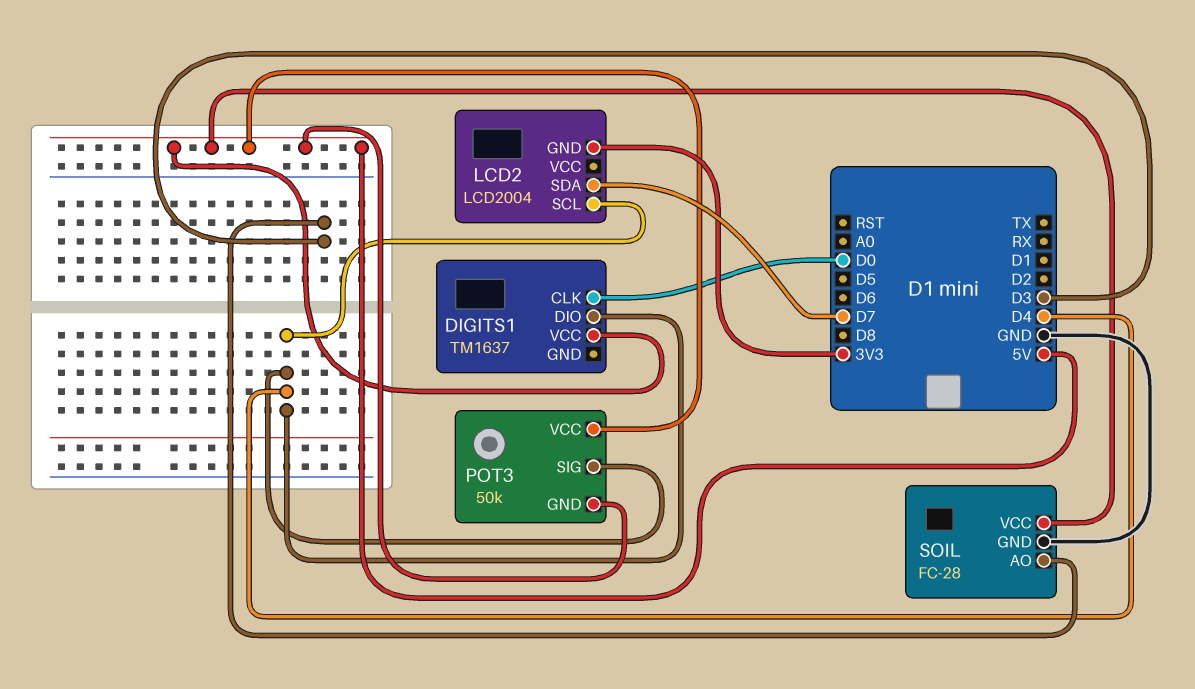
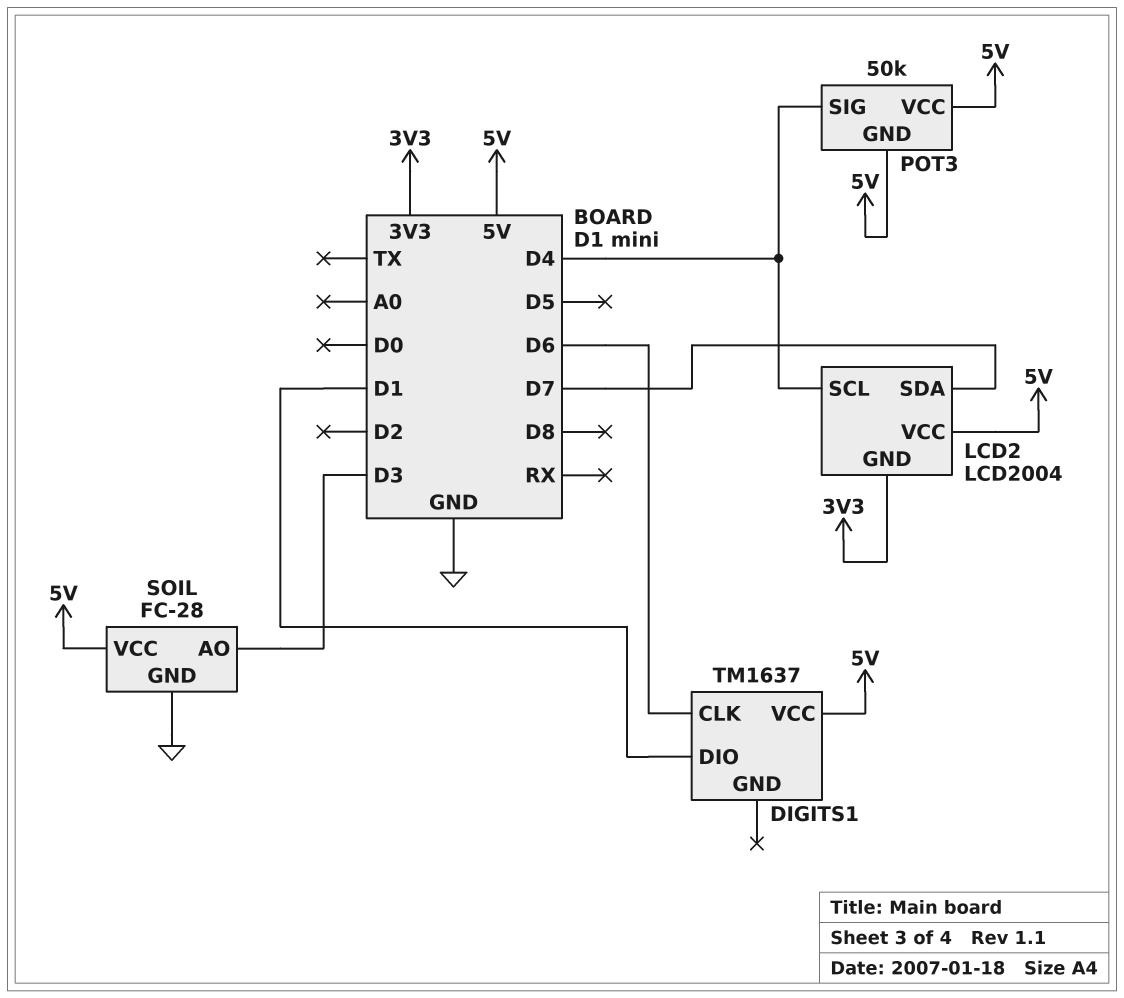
DIGITS1 pin CLK: D0 -> D6
DIGITS1 pin DIO: D4 -> D1
LCD2 pin VCC: none -> 5V

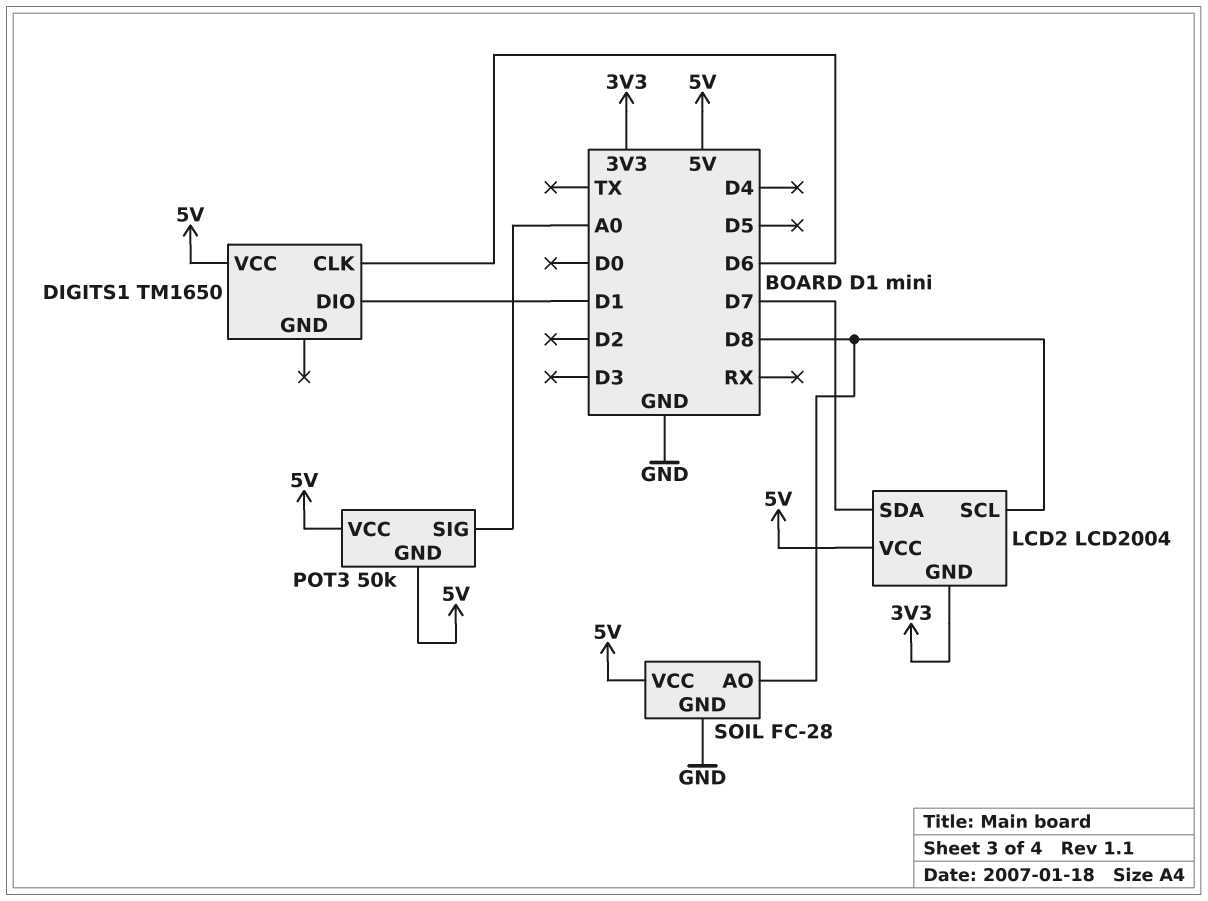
DIGITS1: TM1637 -> TM1650
LCD2 pin SCL: D4 -> D8
POT3 pin SIG: D4 -> A0
SOIL pin AO: D3 -> D8

